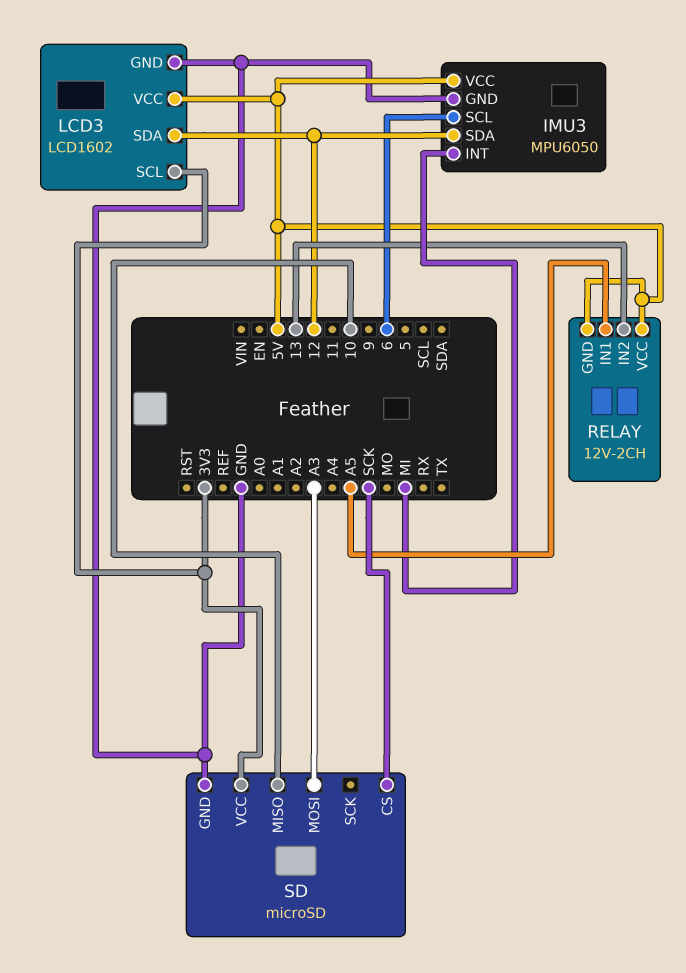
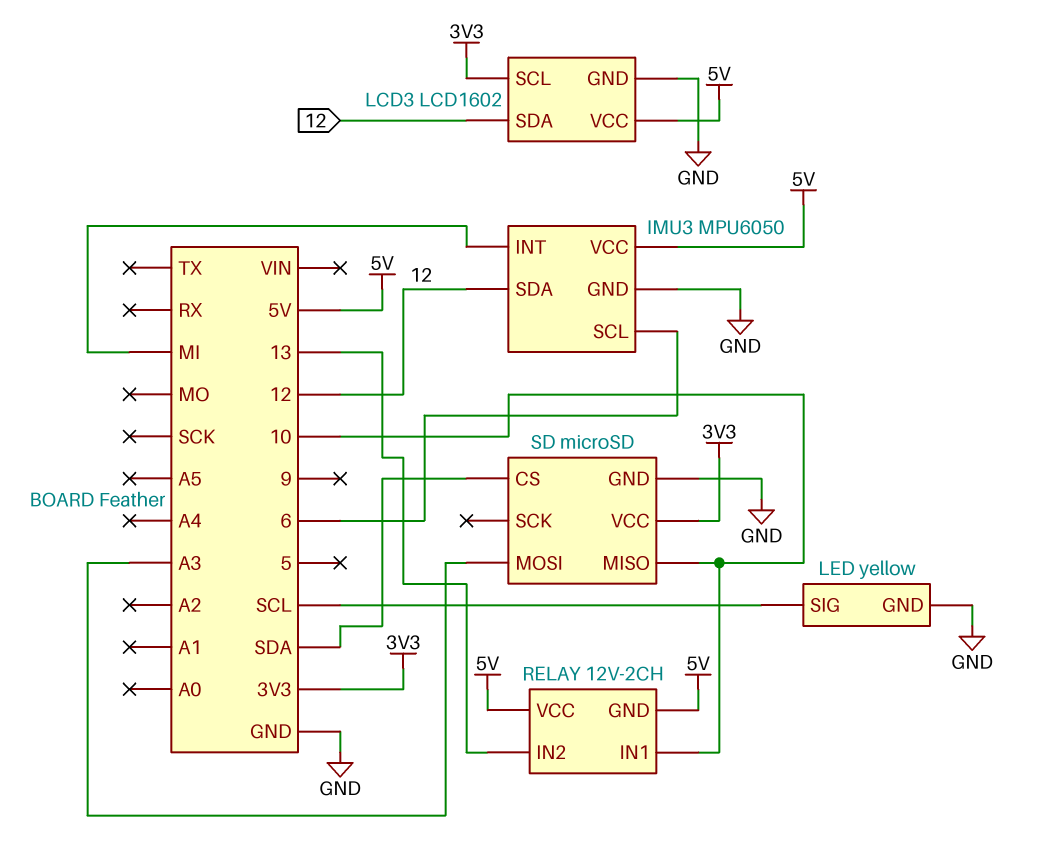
LED: none -> yellow
LED pin GND: none -> GND
LED pin SIG: none -> SCL
RELAY pin IN1: A5 -> 10
SD pin CS: SCK -> SDA

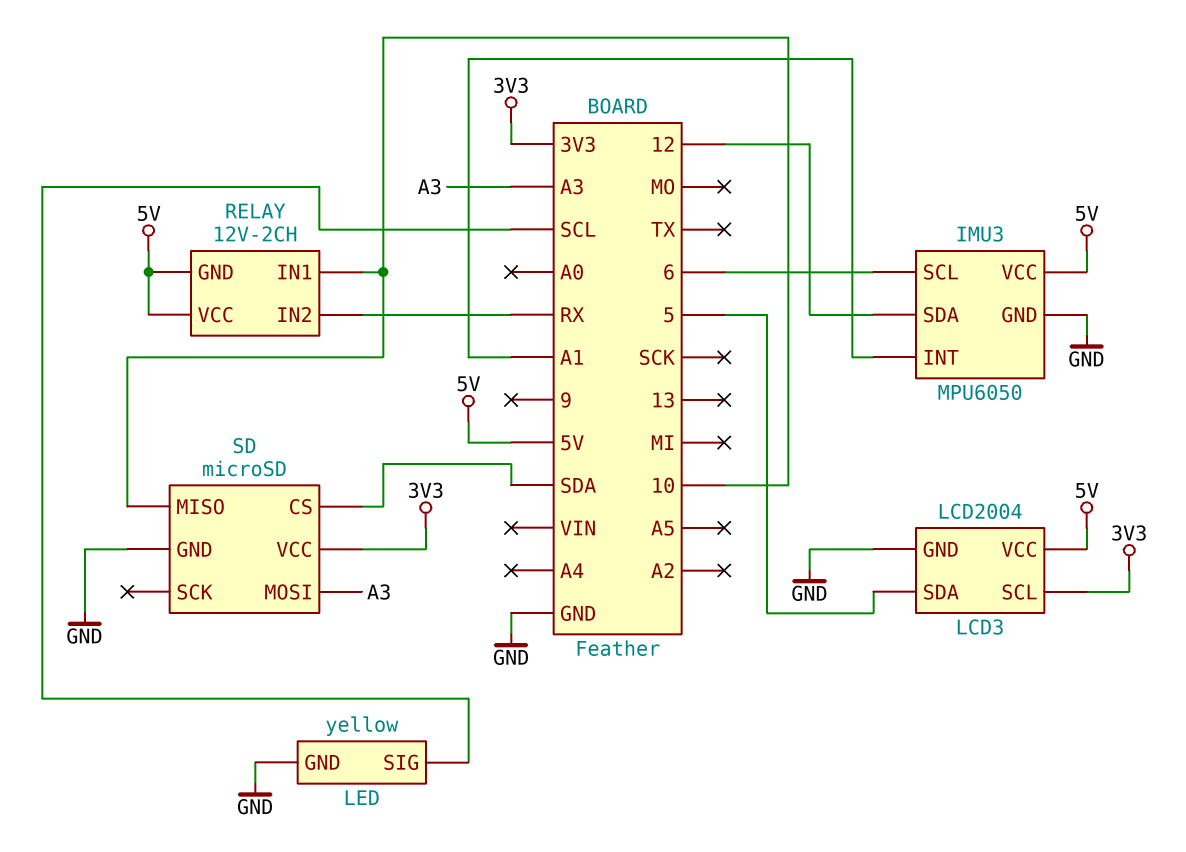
IMU3 pin INT: MI -> A1
LCD3: LCD1602 -> LCD2004
LCD3 pin SDA: 12 -> 5
RELAY pin IN2: 13 -> RX

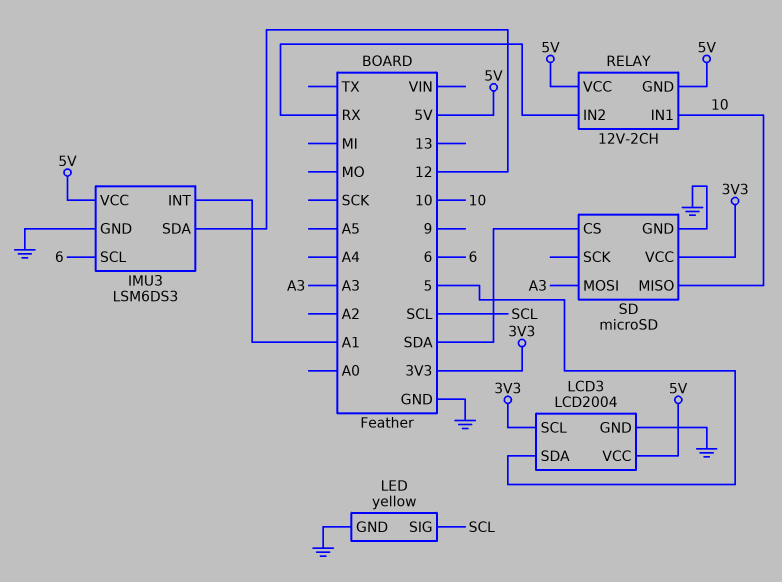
IMU3: MPU6050 -> LSM6DS3

